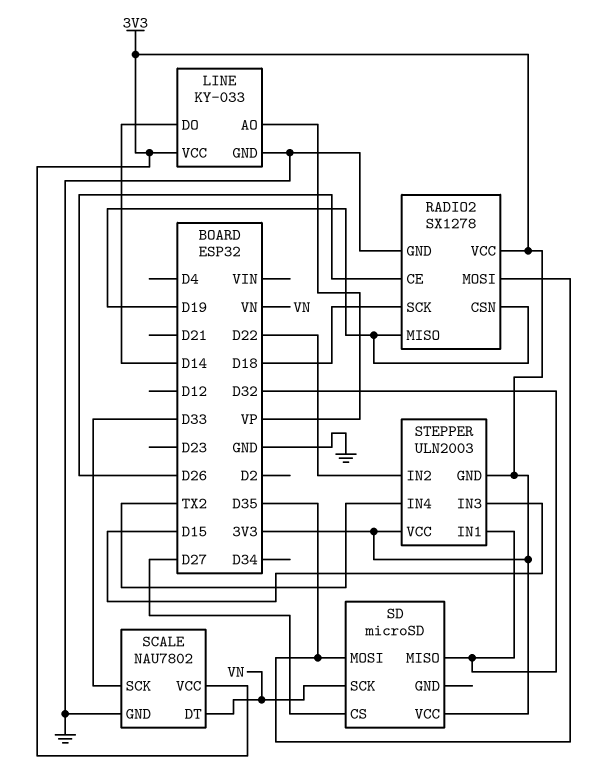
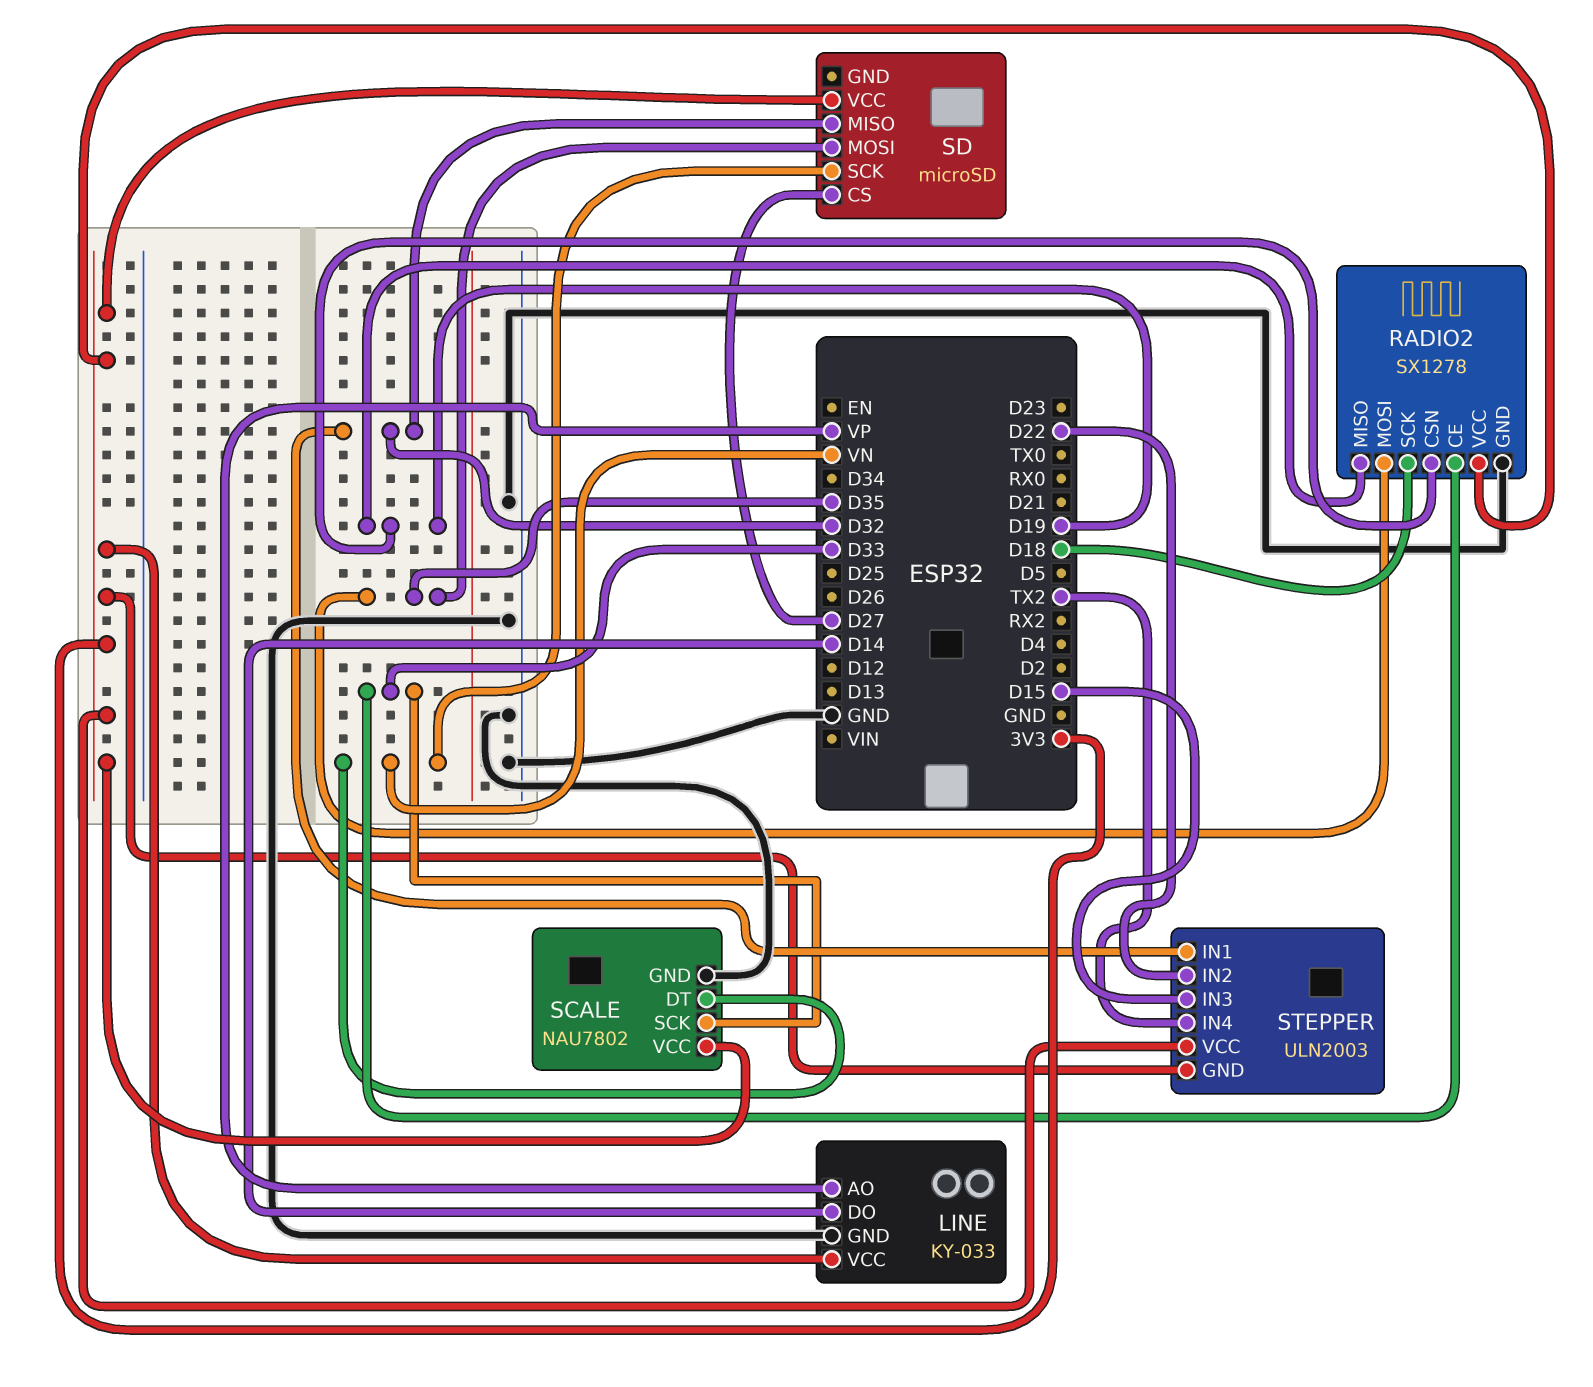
RADIO2 pin CE: D26 -> D33

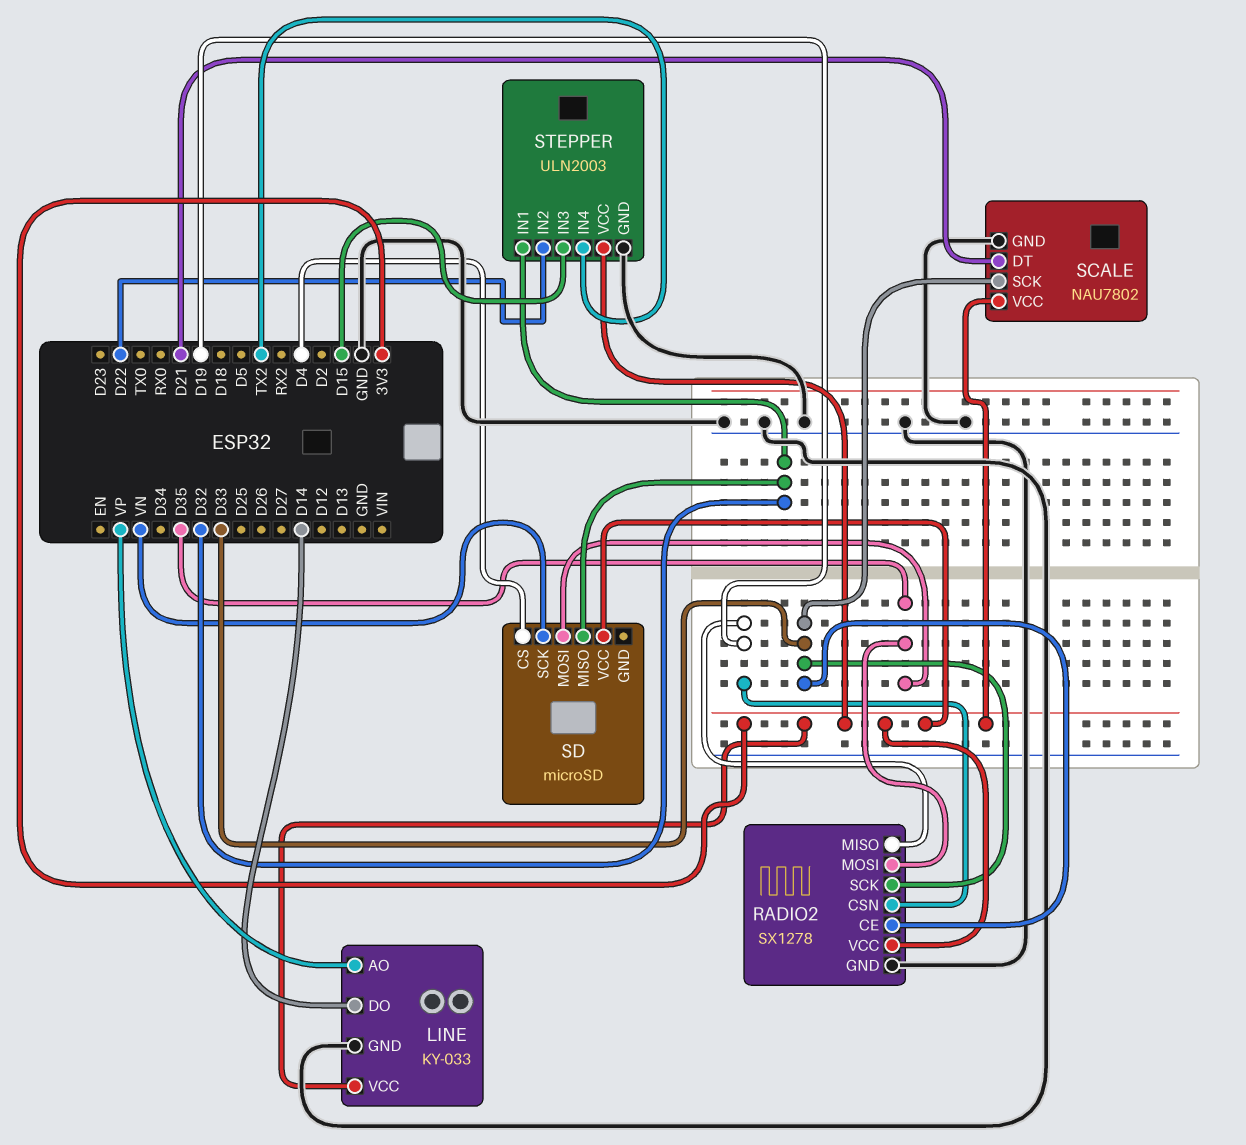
RADIO2 pin SCK: D18 -> D33
SCALE pin DT: VN -> D21
SD pin CS: D27 -> D4
STEPPER pin GND: 3V3 -> GND

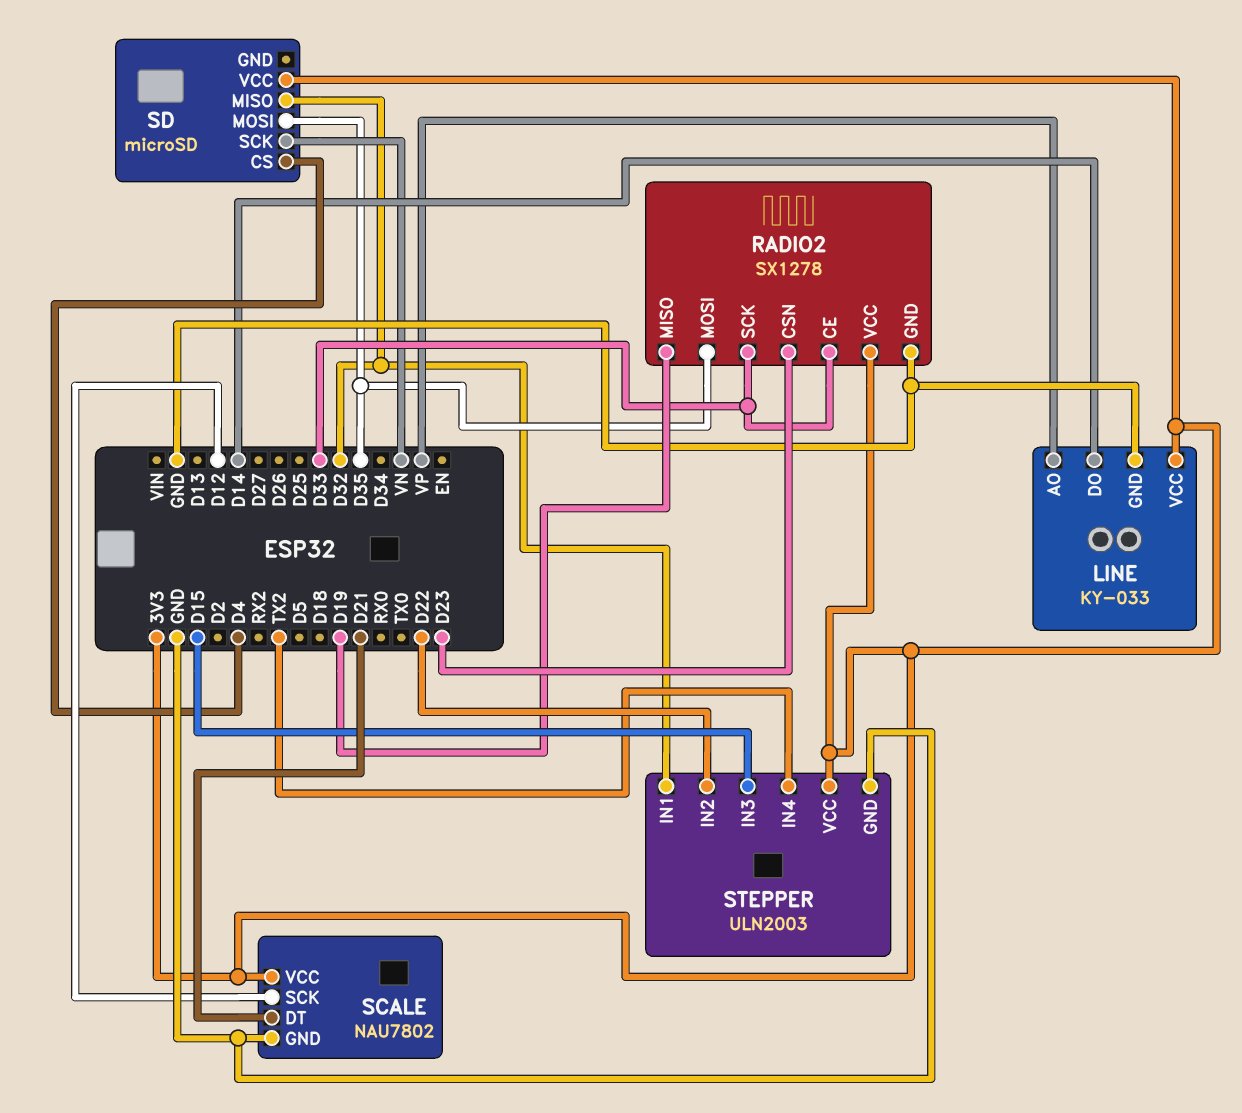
RADIO2 pin CSN: D19 -> D23
SCALE pin SCK: D33 -> D12

